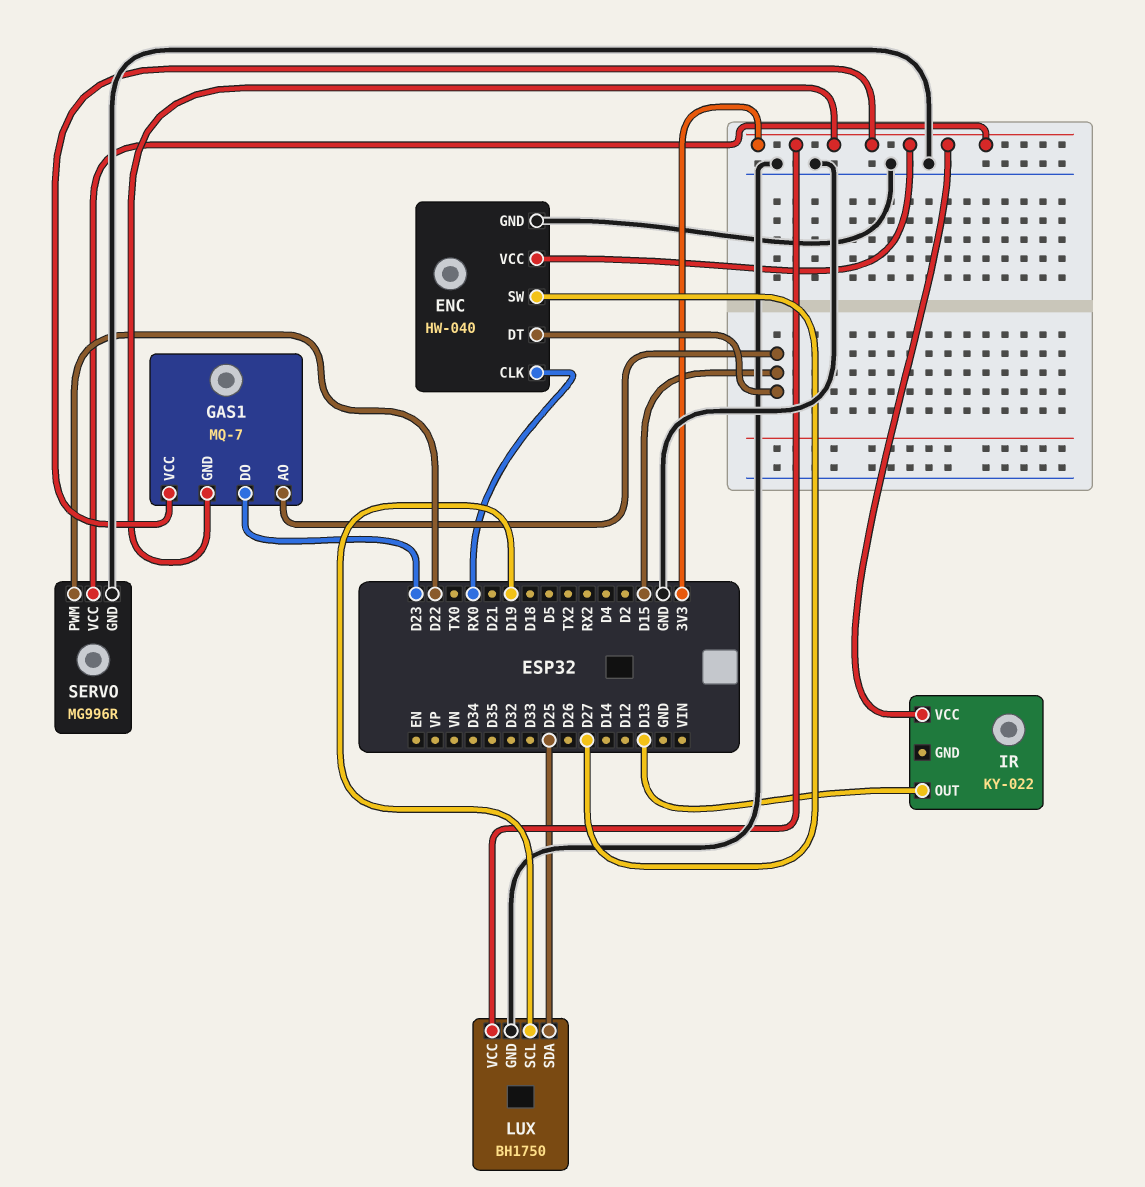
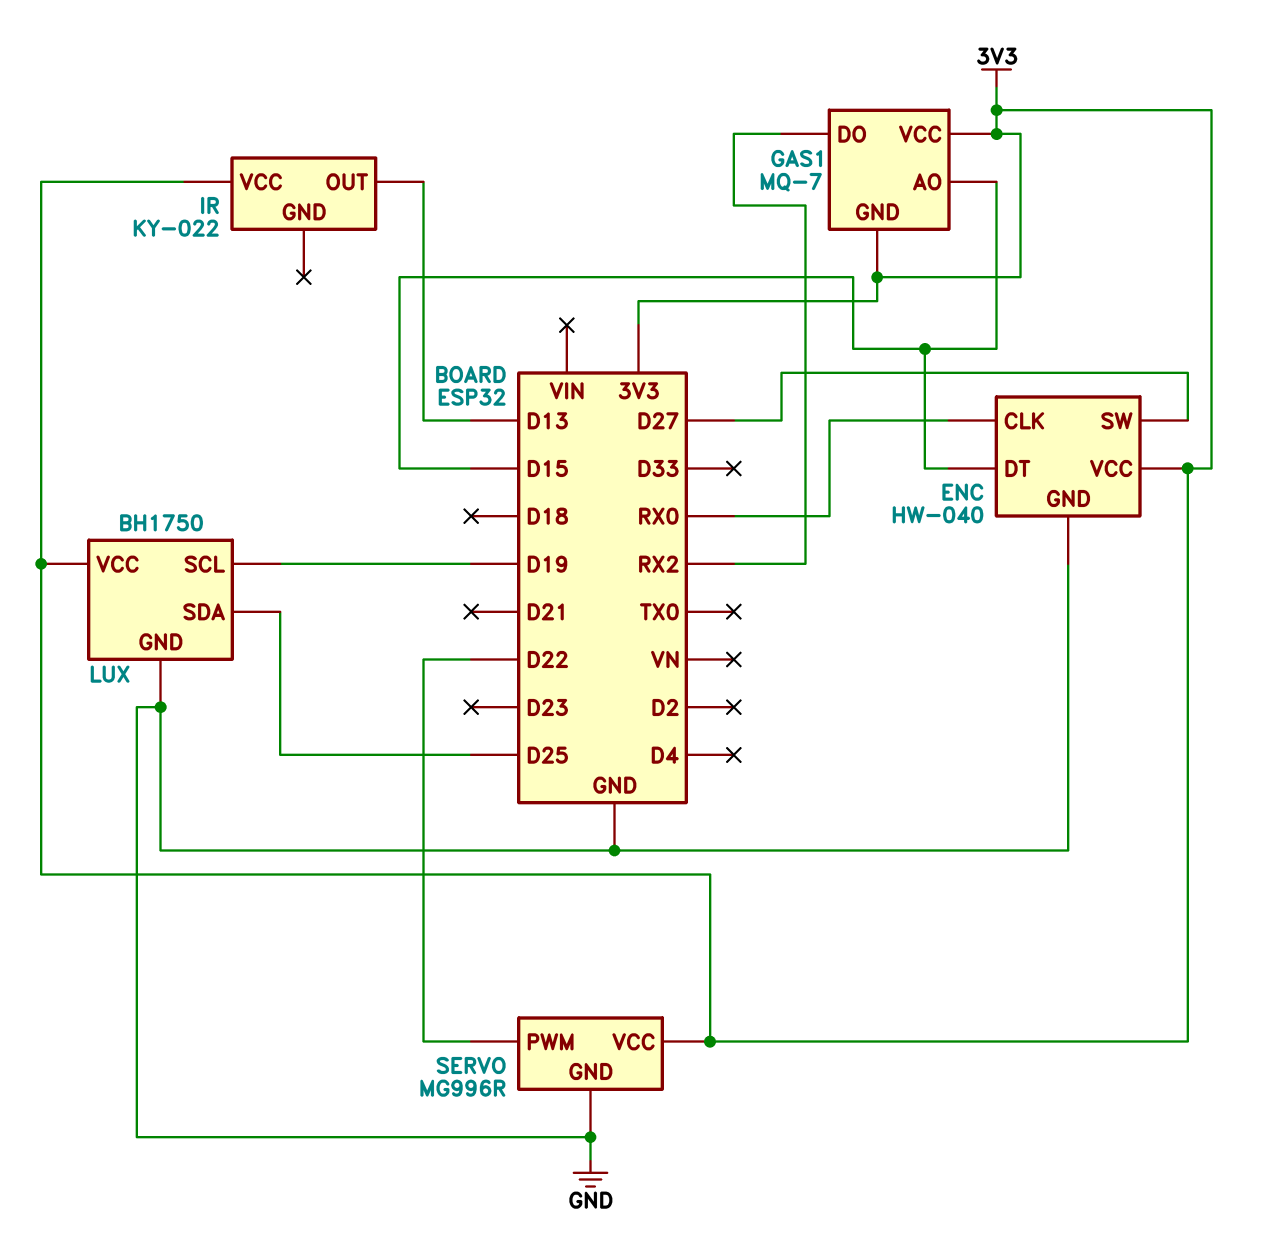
GAS1 pin DO: D23 -> RX2

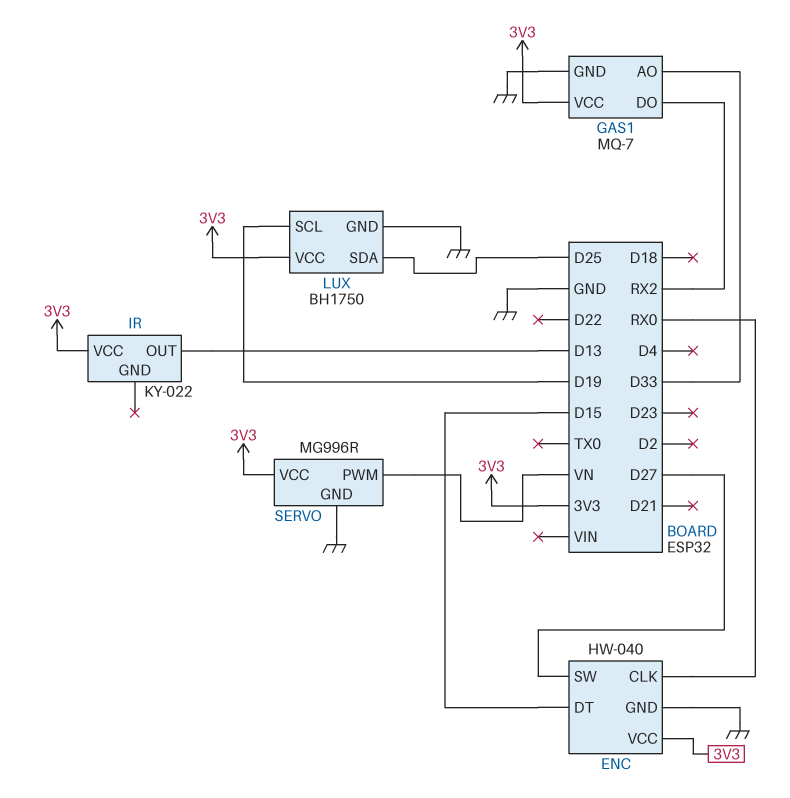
GAS1 pin AO: D15 -> D33
GAS1 pin GND: 3V3 -> GND
SERVO pin PWM: D22 -> VN

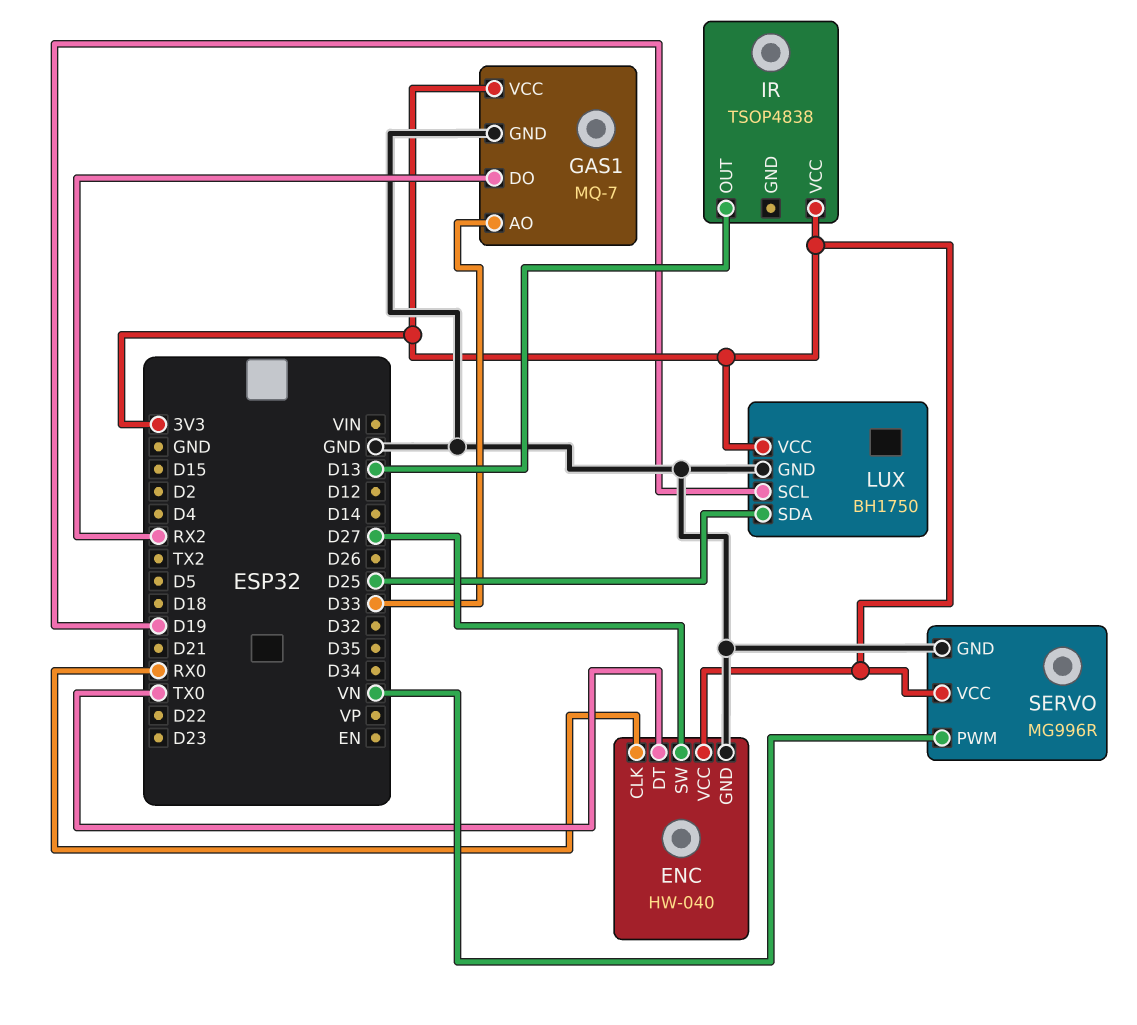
ENC pin DT: D15 -> TX0
IR: KY-022 -> TSOP4838

